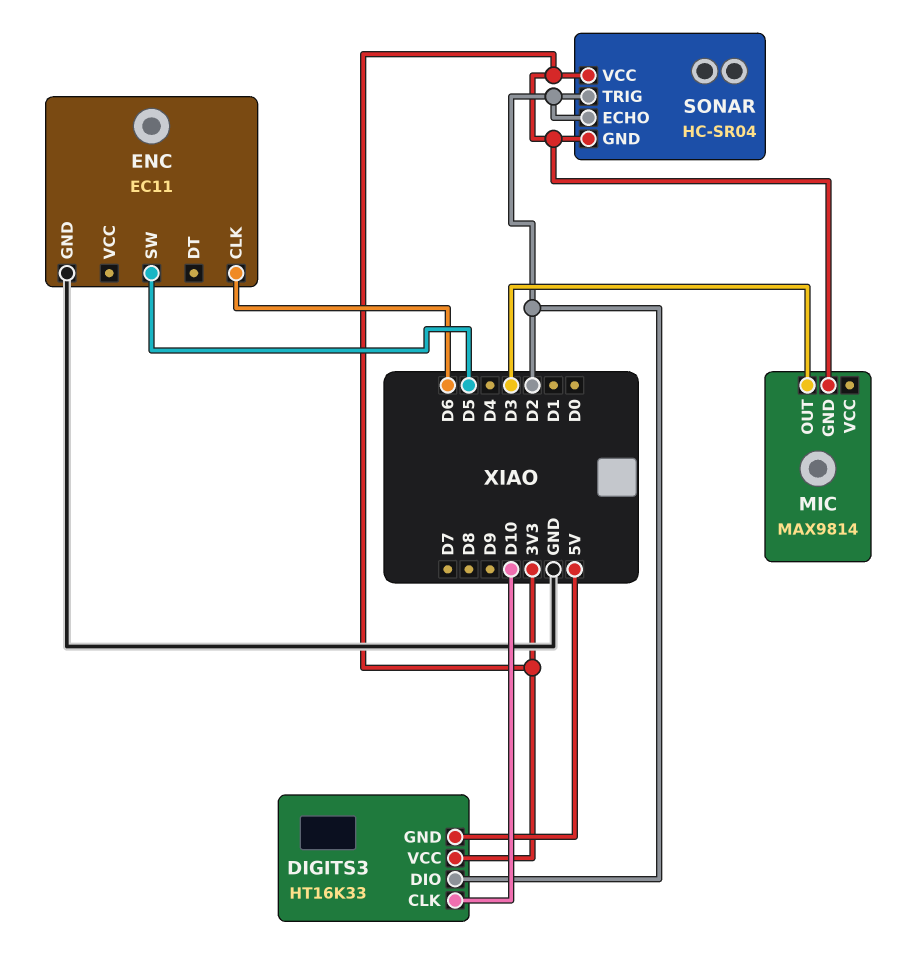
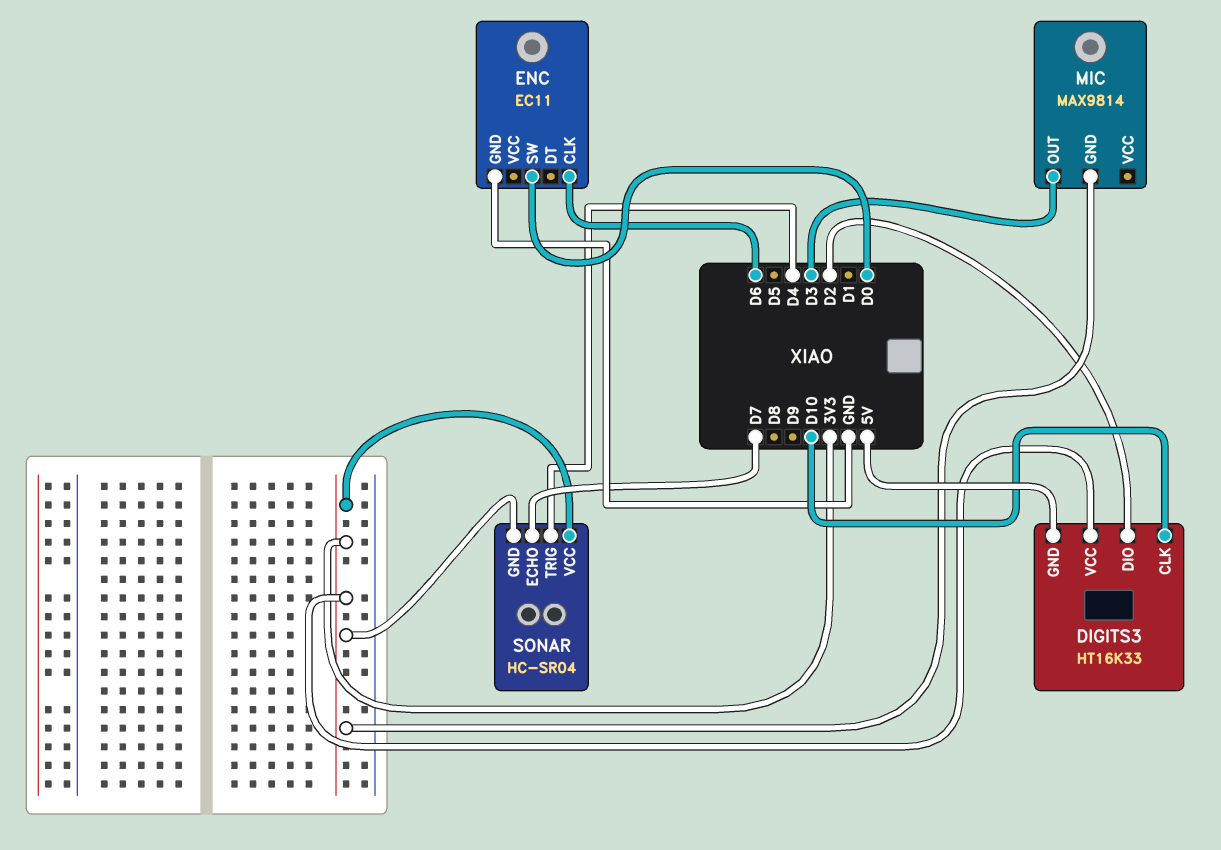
ENC pin SW: D5 -> D0
SONAR pin ECHO: D2 -> D7
SONAR pin TRIG: D2 -> D4

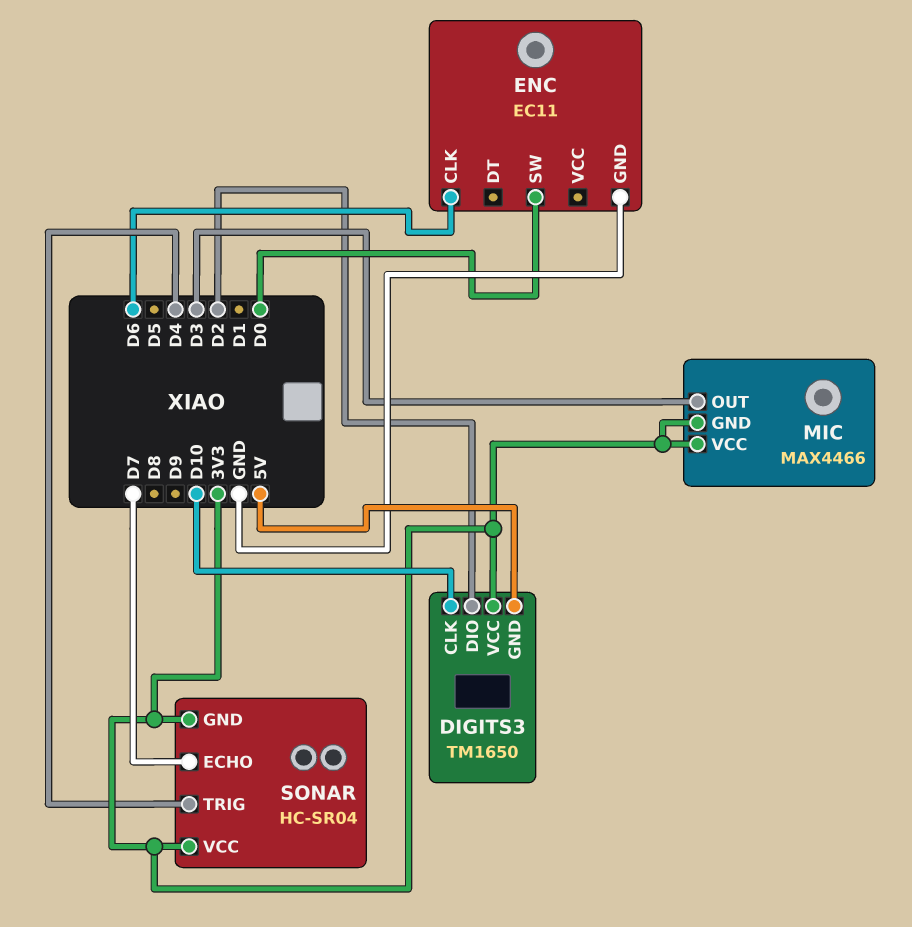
DIGITS3: HT16K33 -> TM1650
MIC: MAX9814 -> MAX4466
MIC pin VCC: none -> 3V3

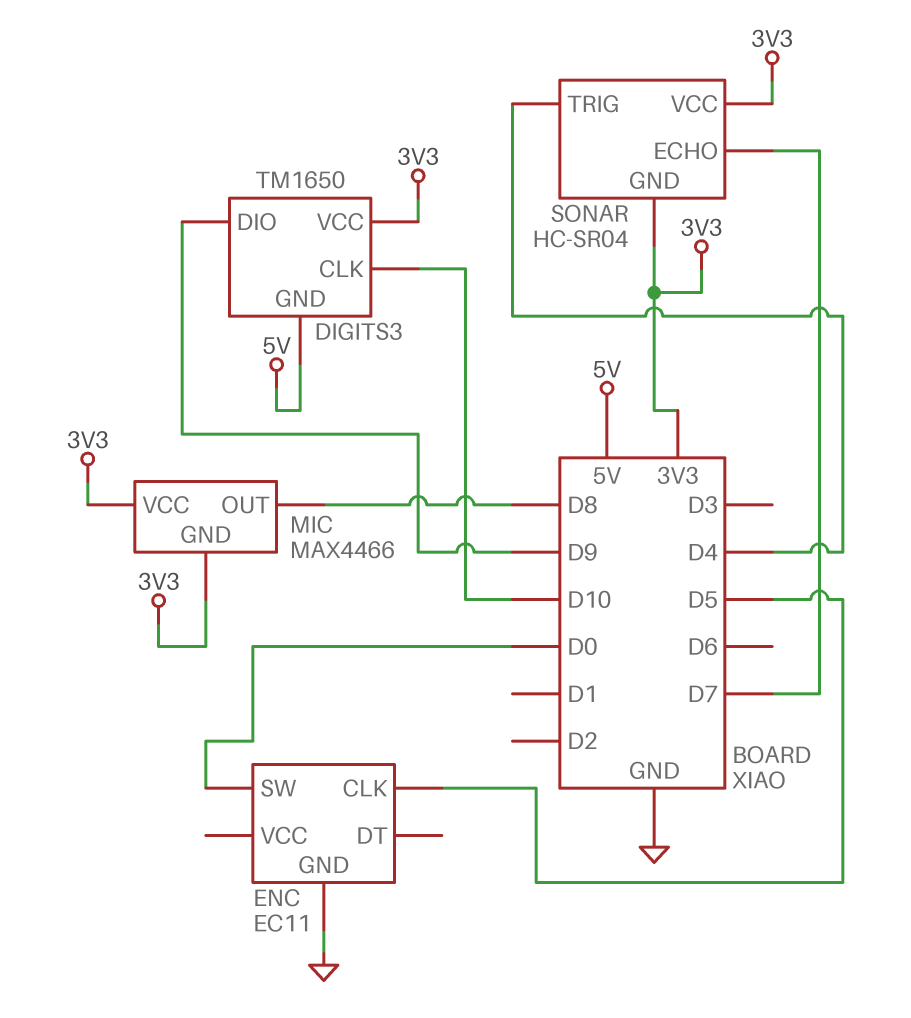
DIGITS3 pin DIO: D2 -> D9
ENC pin CLK: D6 -> D5
MIC pin OUT: D3 -> D8

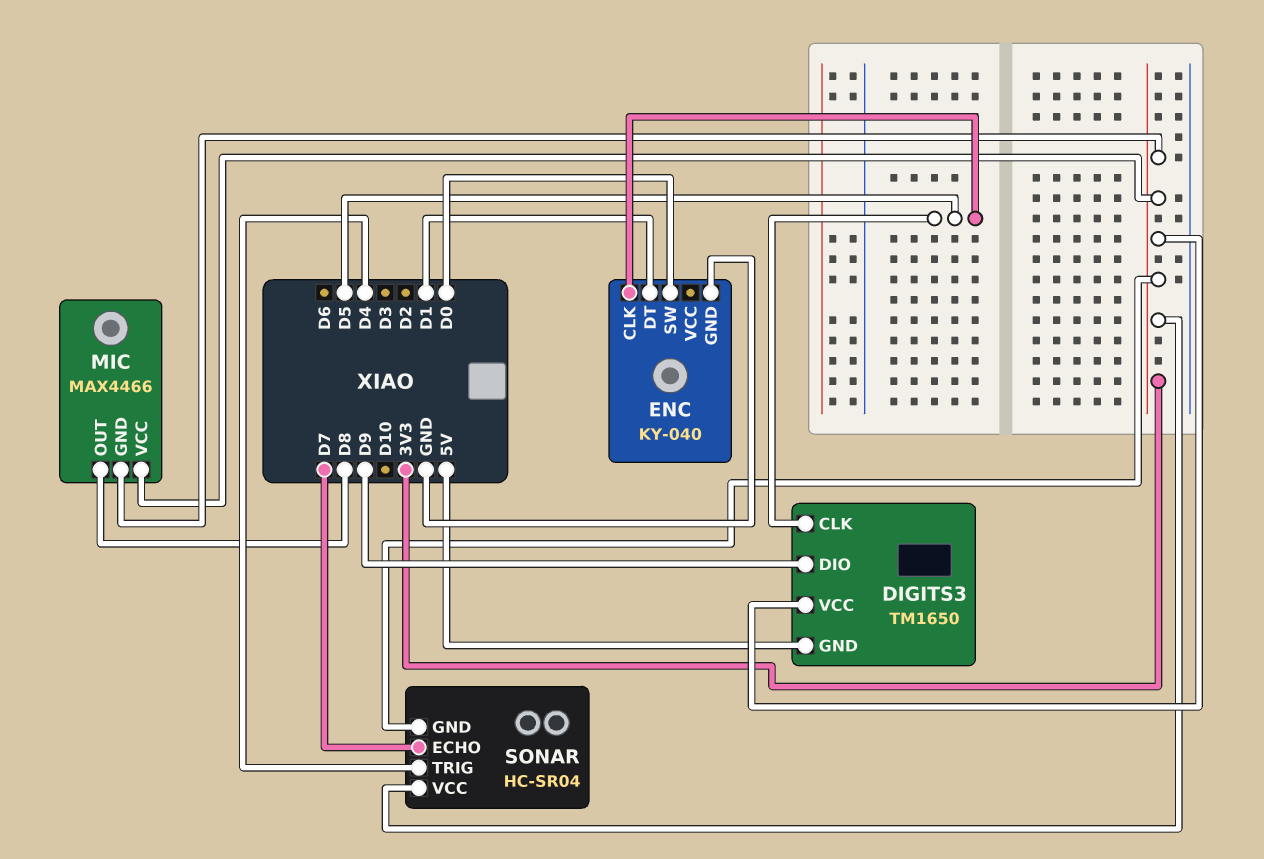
DIGITS3 pin CLK: D10 -> D5
ENC: EC11 -> KY-040
ENC pin DT: none -> D1

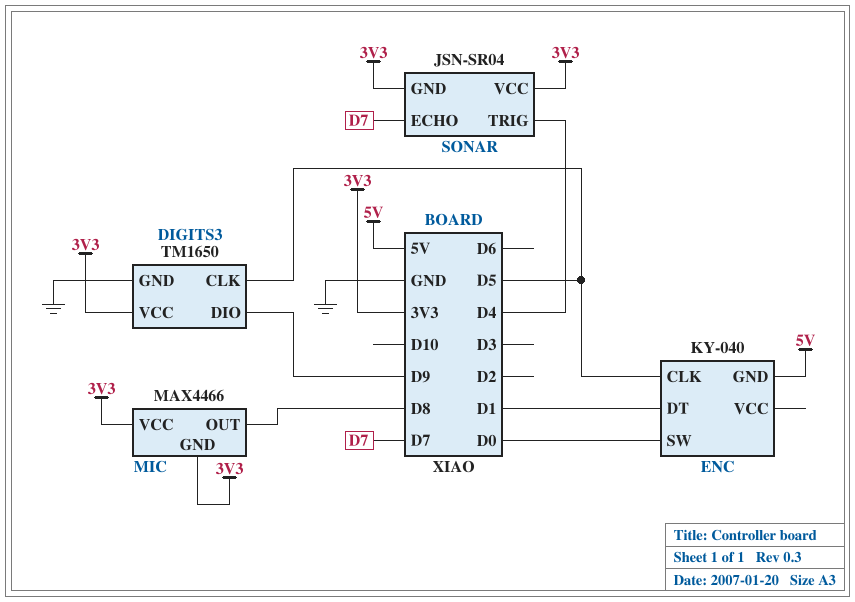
DIGITS3 pin GND: 5V -> GND
ENC pin GND: GND -> 5V
SONAR: HC-SR04 -> JSN-SR04

